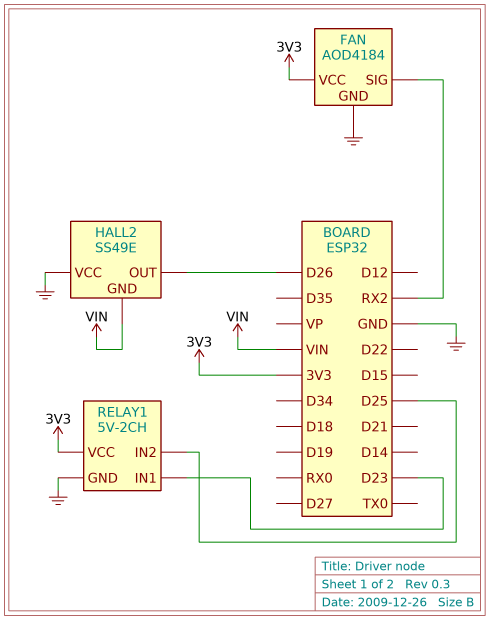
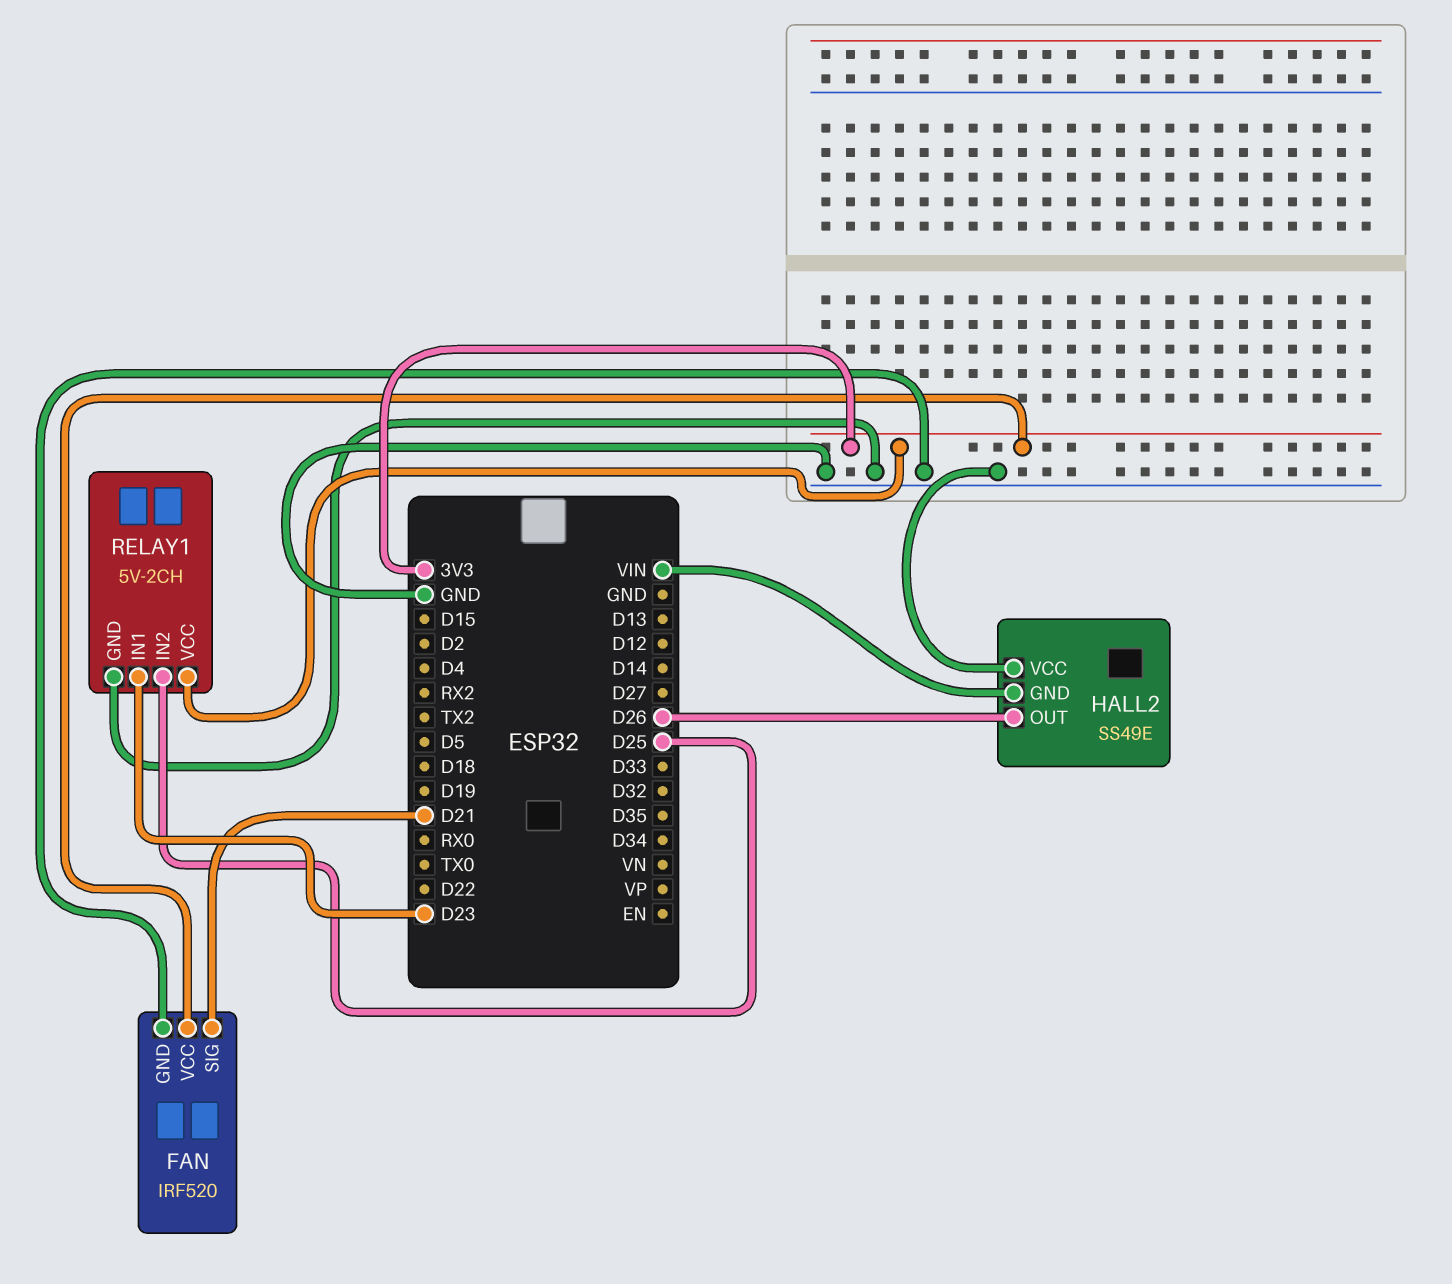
FAN: AOD4184 -> IRF520
FAN pin SIG: RX2 -> D21

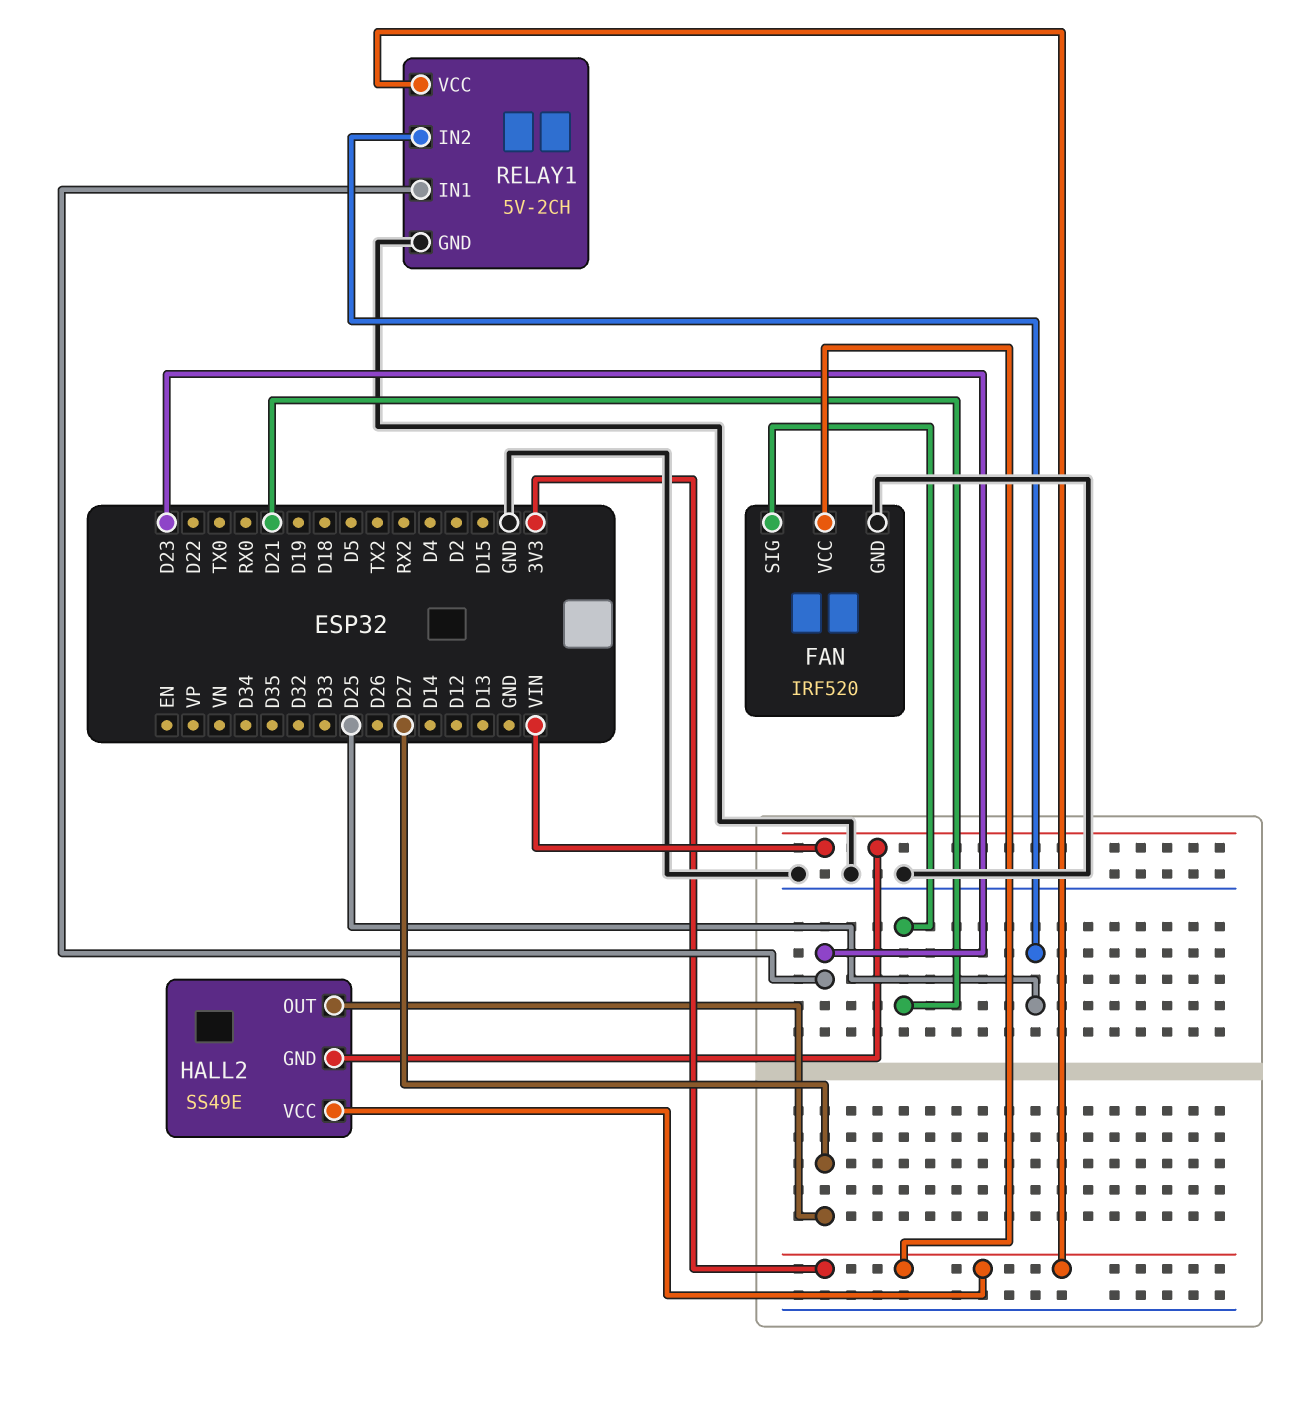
HALL2 pin OUT: D26 -> D27
HALL2 pin VCC: GND -> 3V3

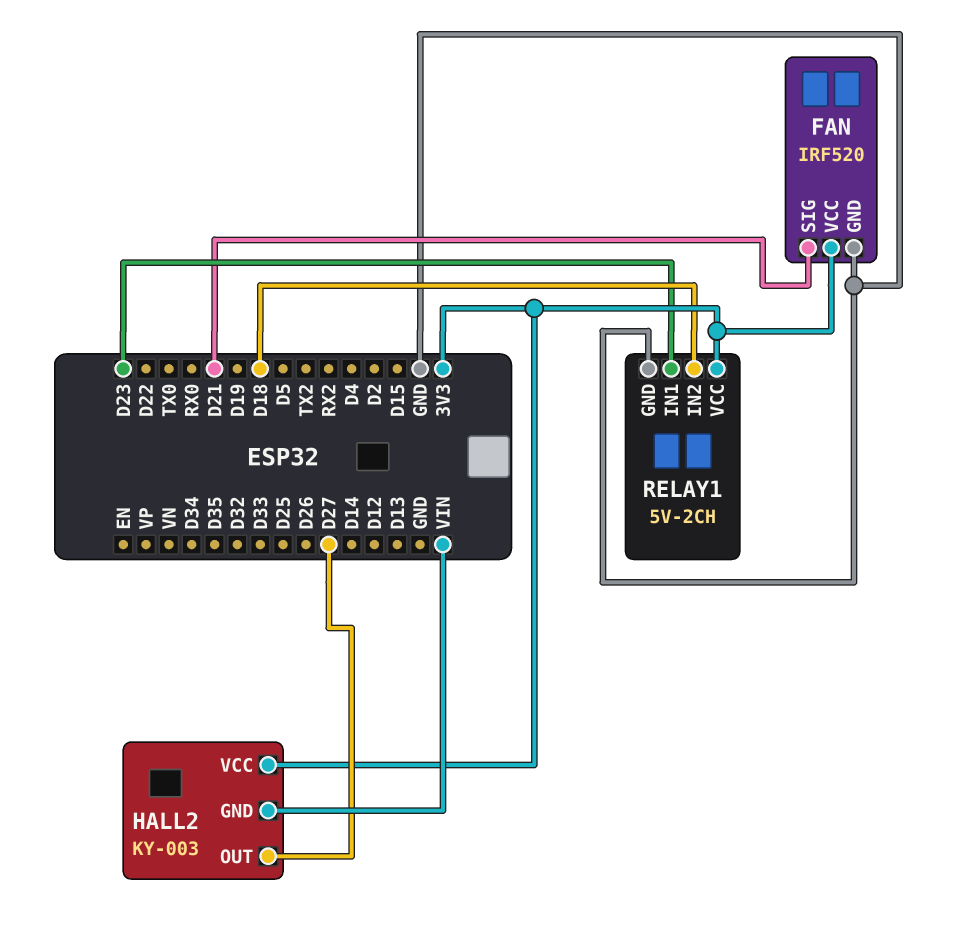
HALL2: SS49E -> KY-003
RELAY1 pin IN2: D25 -> D18

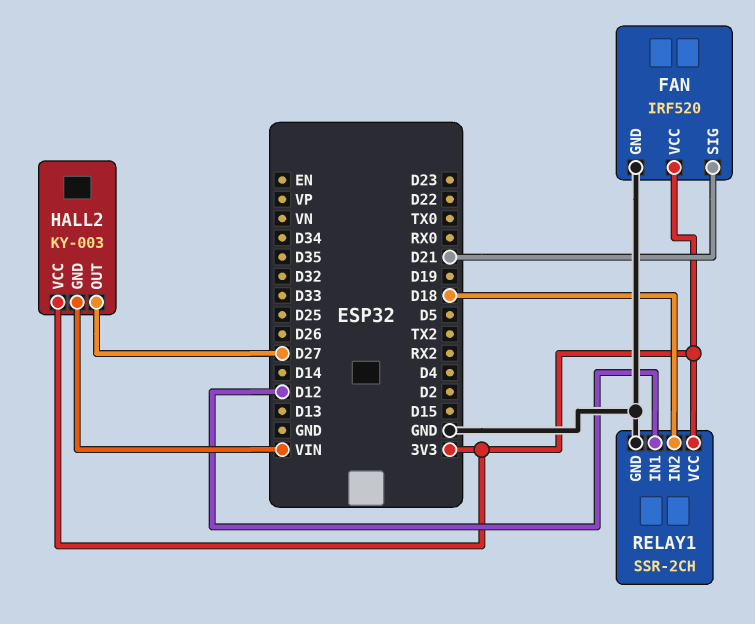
RELAY1: 5V-2CH -> SSR-2CH
RELAY1 pin IN1: D23 -> D12

